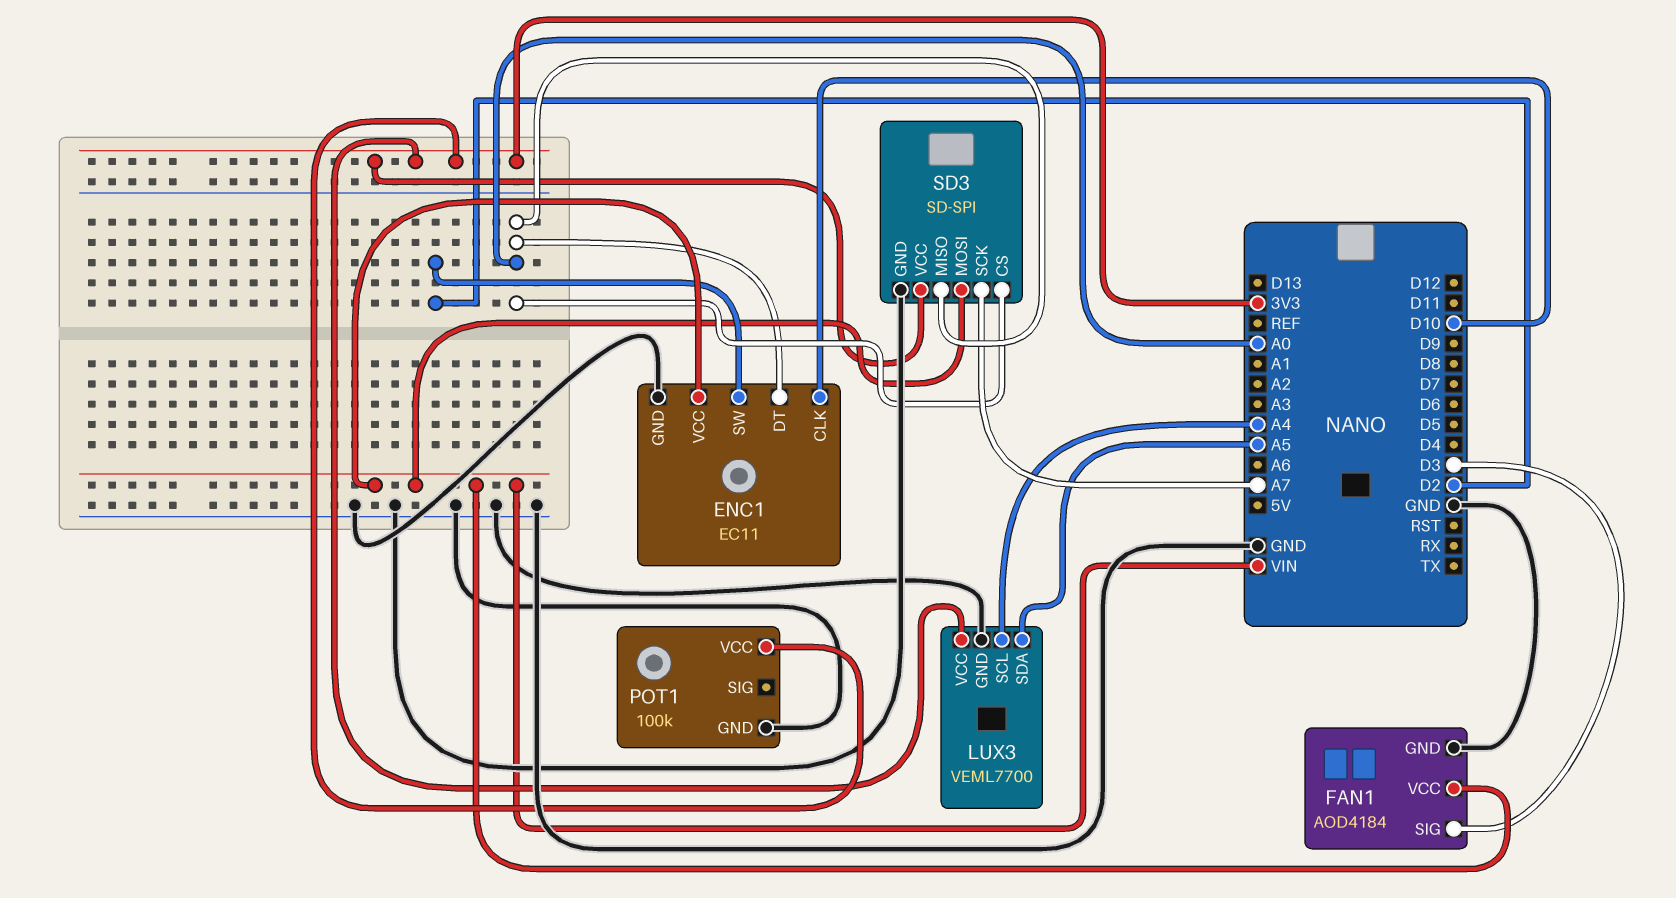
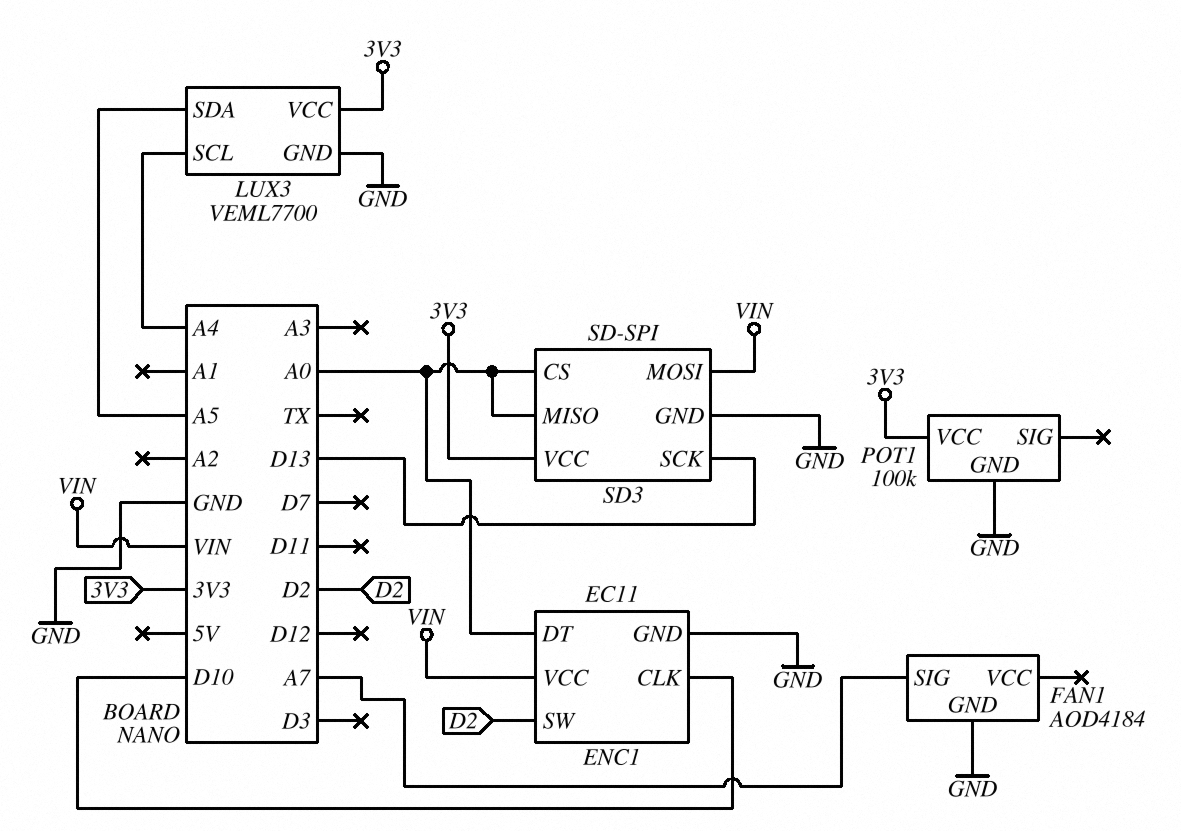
FAN1 pin SIG: D3 -> A7
FAN1 pin VCC: VIN -> none
SD3 pin SCK: A7 -> D13

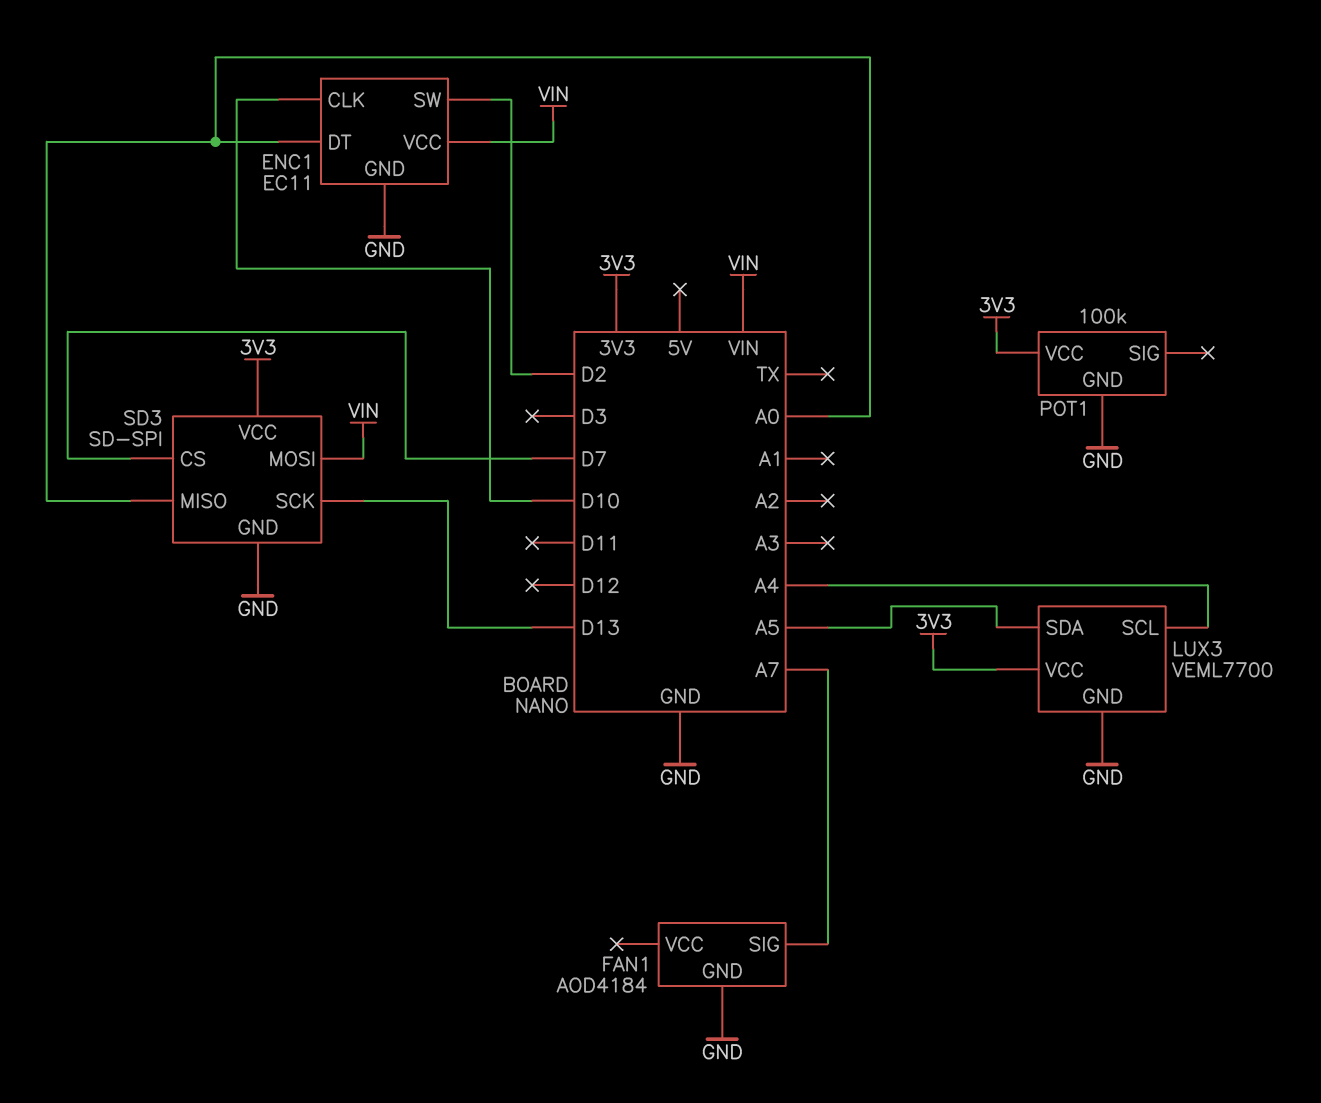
SD3 pin CS: A0 -> D7

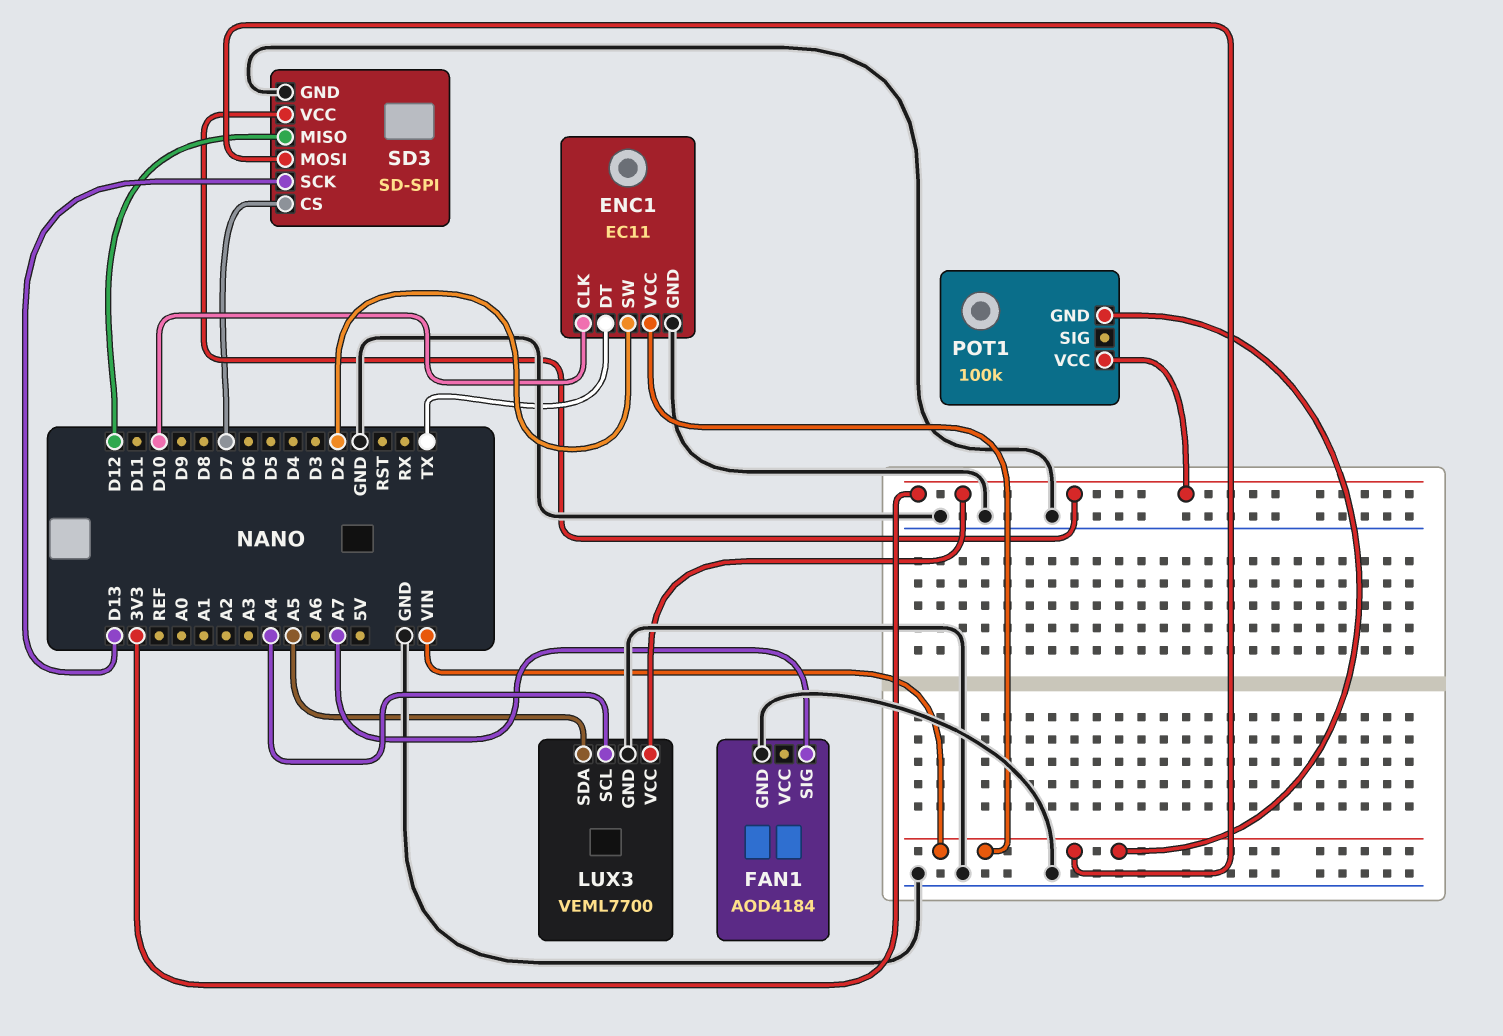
ENC1 pin DT: A0 -> TX
POT1 pin GND: GND -> VIN
SD3 pin MISO: A0 -> D12

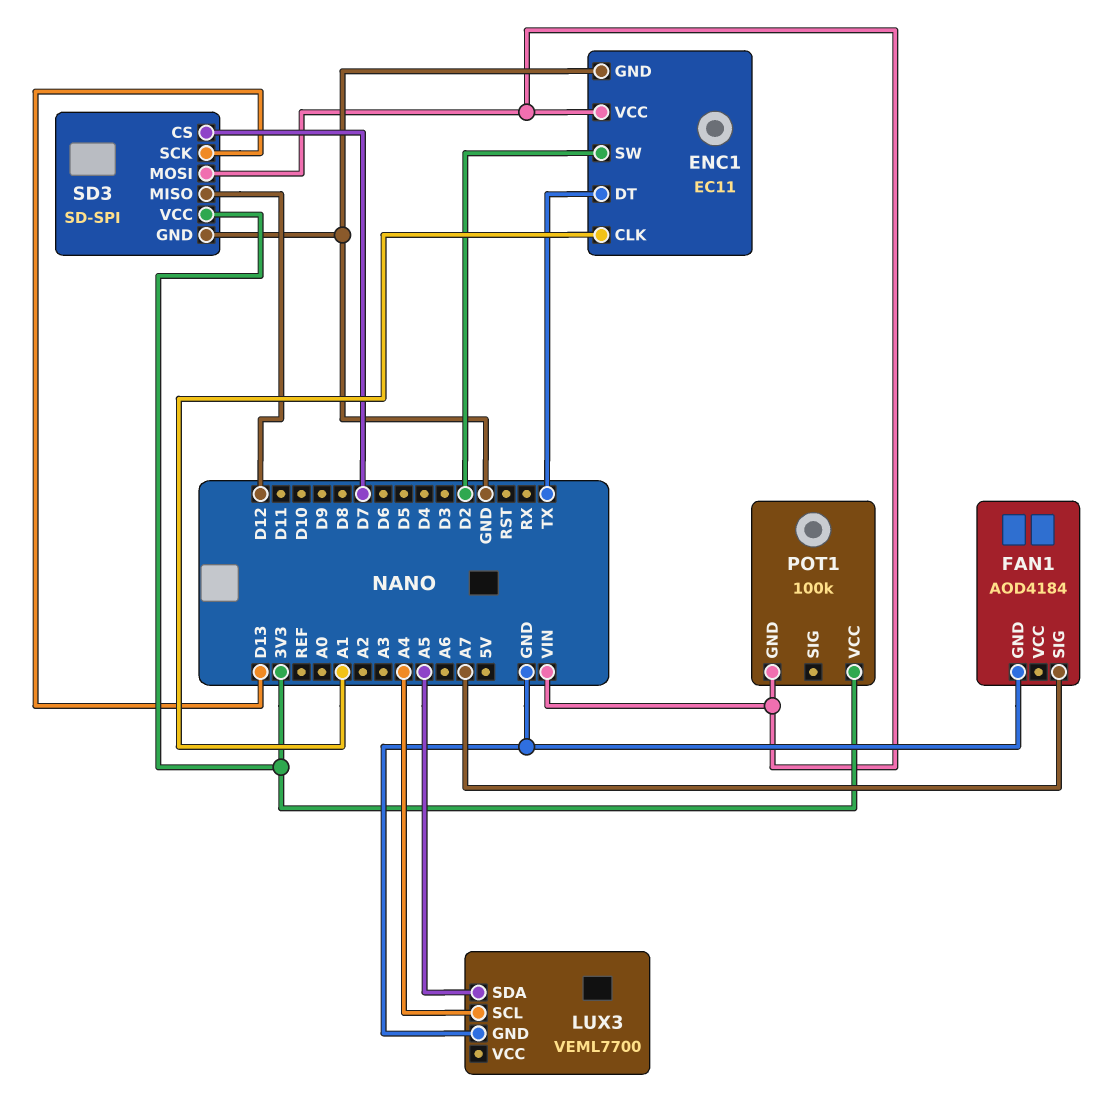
ENC1 pin CLK: D10 -> A1
LUX3 pin VCC: 3V3 -> none

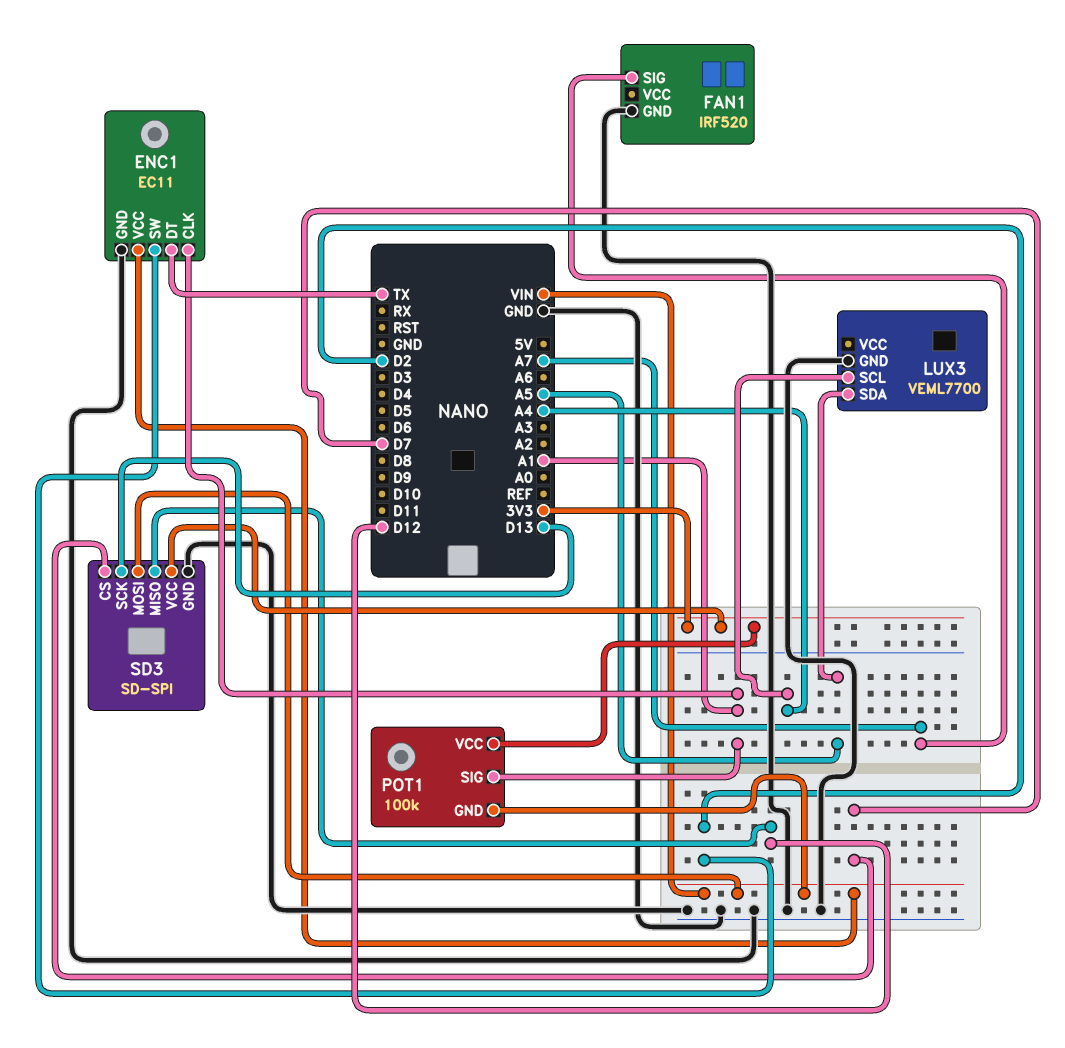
FAN1: AOD4184 -> IRF520
POT1 pin SIG: none -> A1

